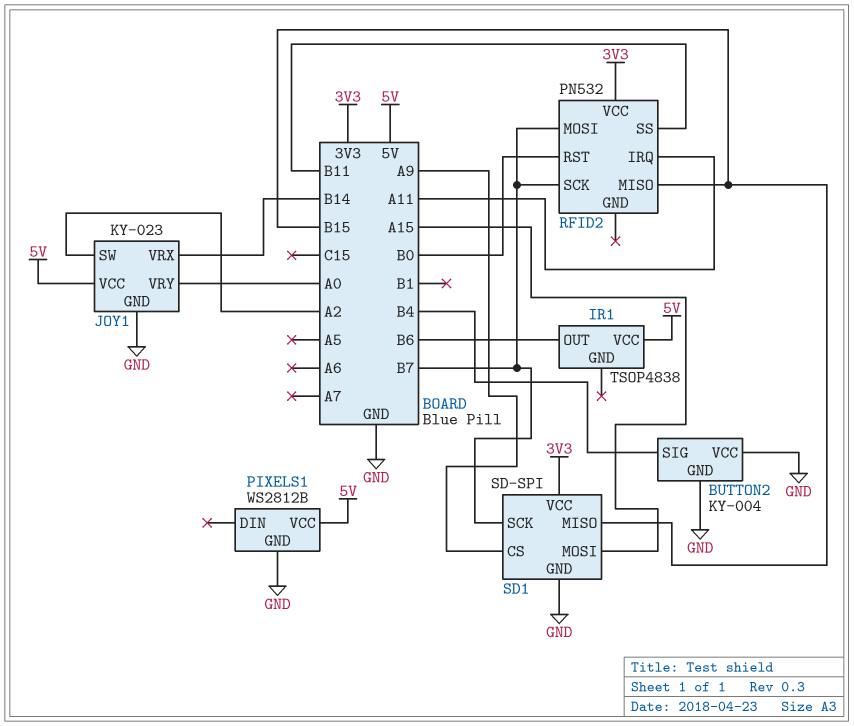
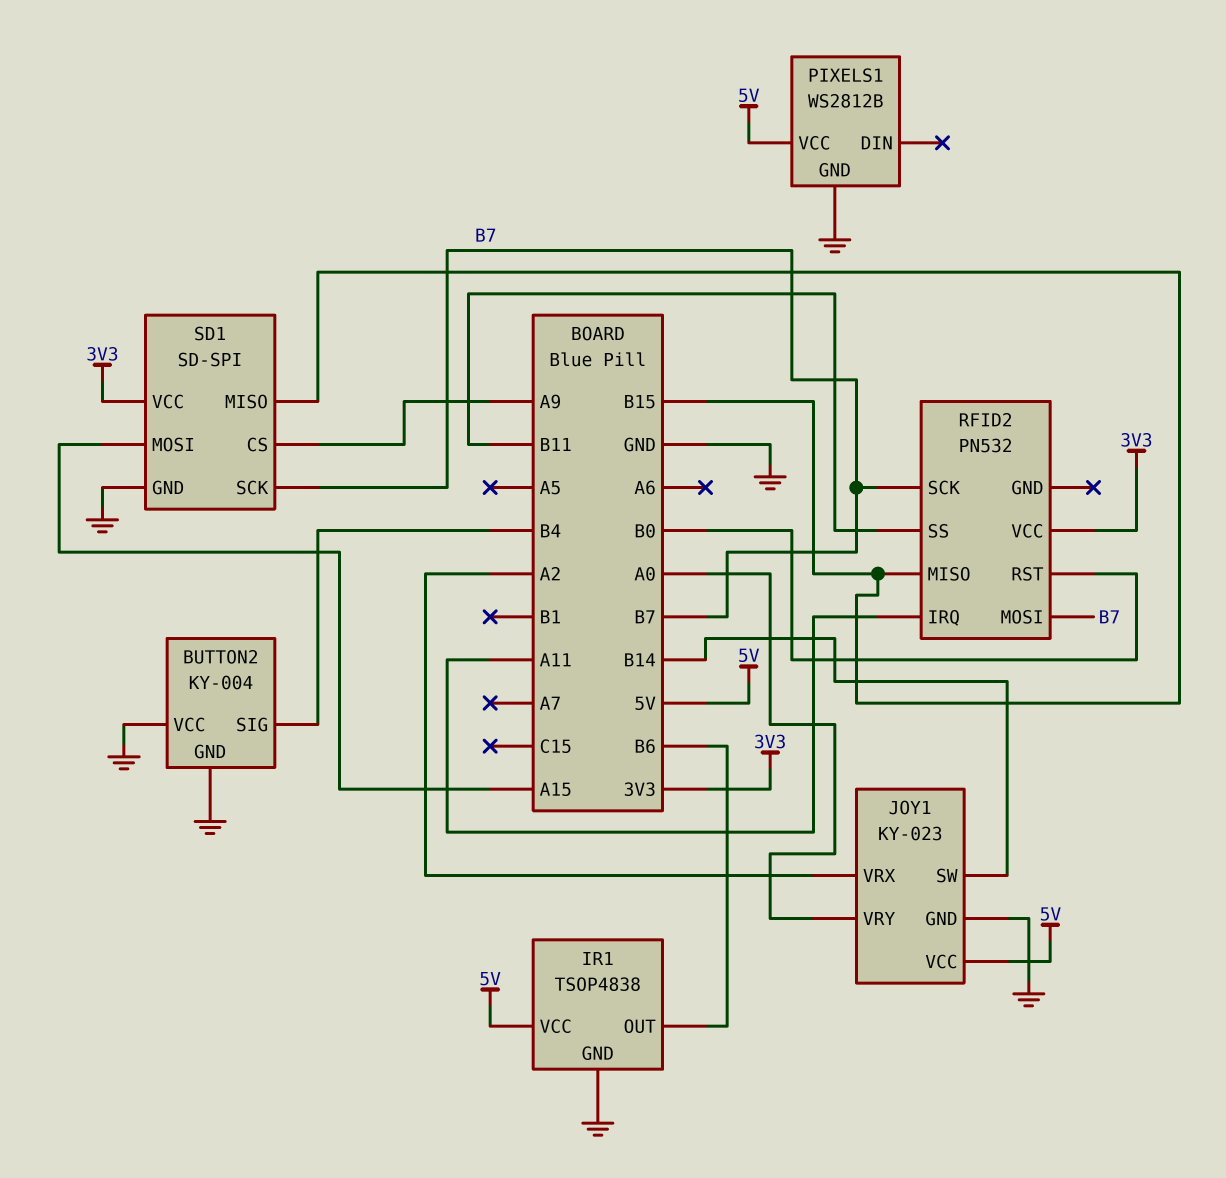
IR1 pin GND: none -> GND
JOY1 pin SW: A2 -> B14
JOY1 pin VRX: B14 -> A2

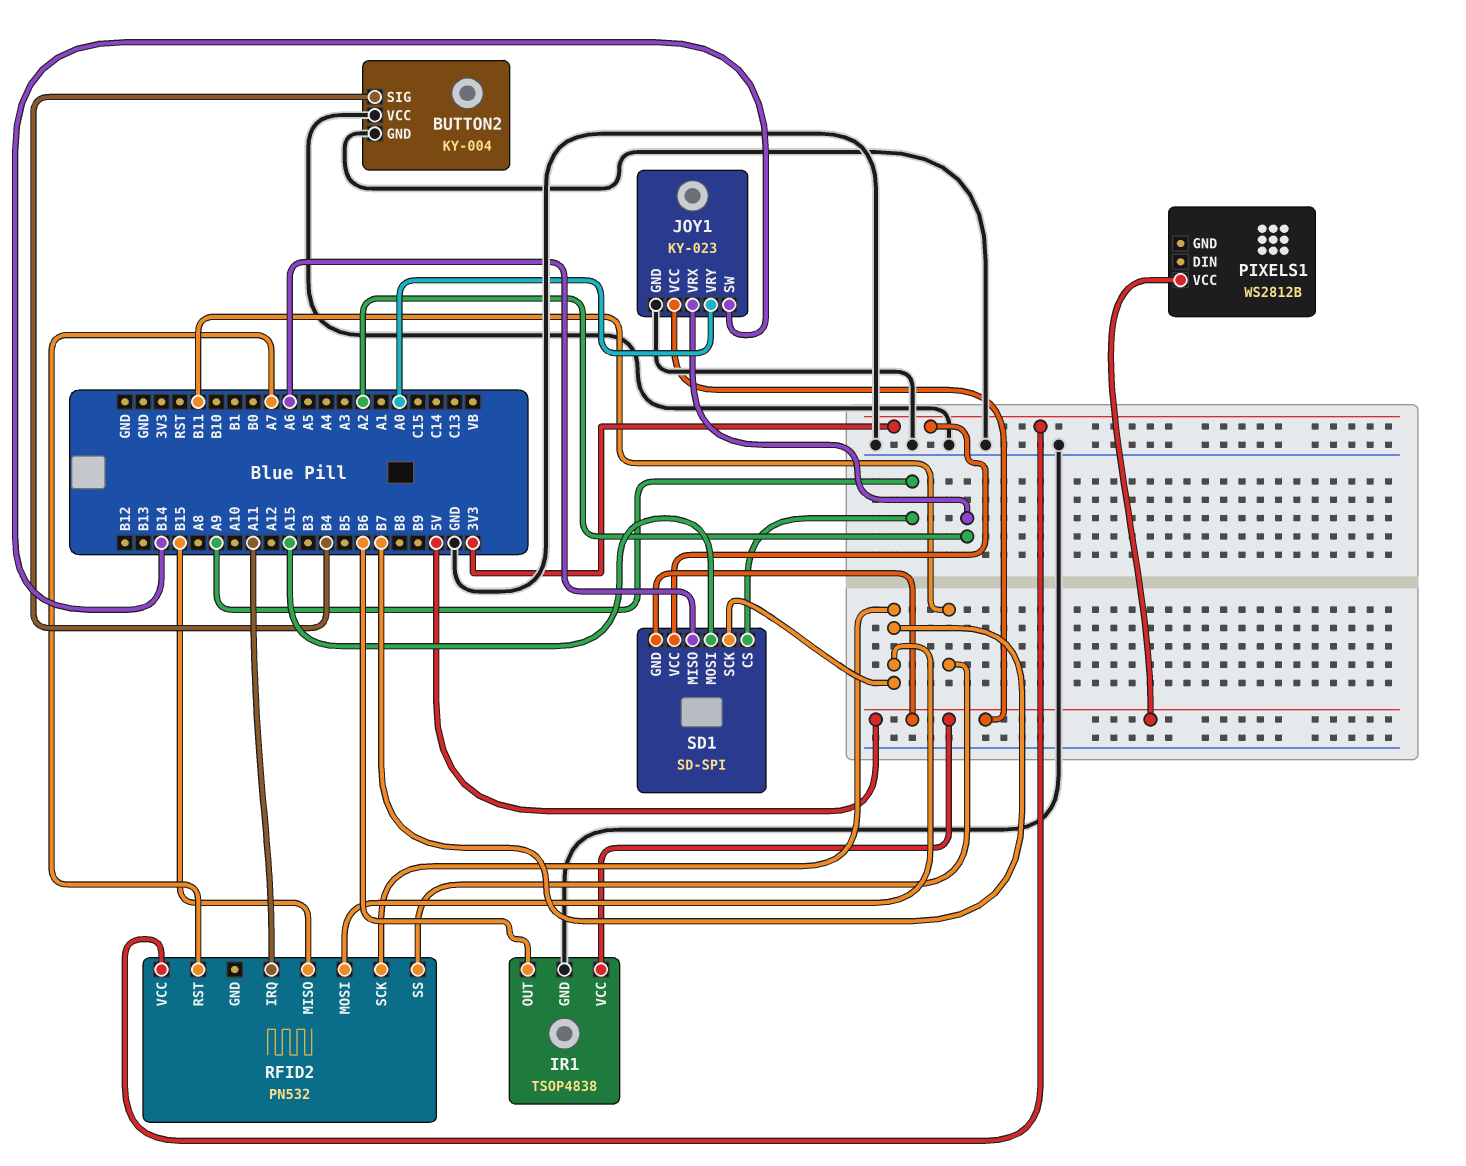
PIXELS1 pin GND: GND -> none
RFID2 pin RST: B0 -> A7
SD1 pin GND: GND -> 5V
SD1 pin MISO: B15 -> A6

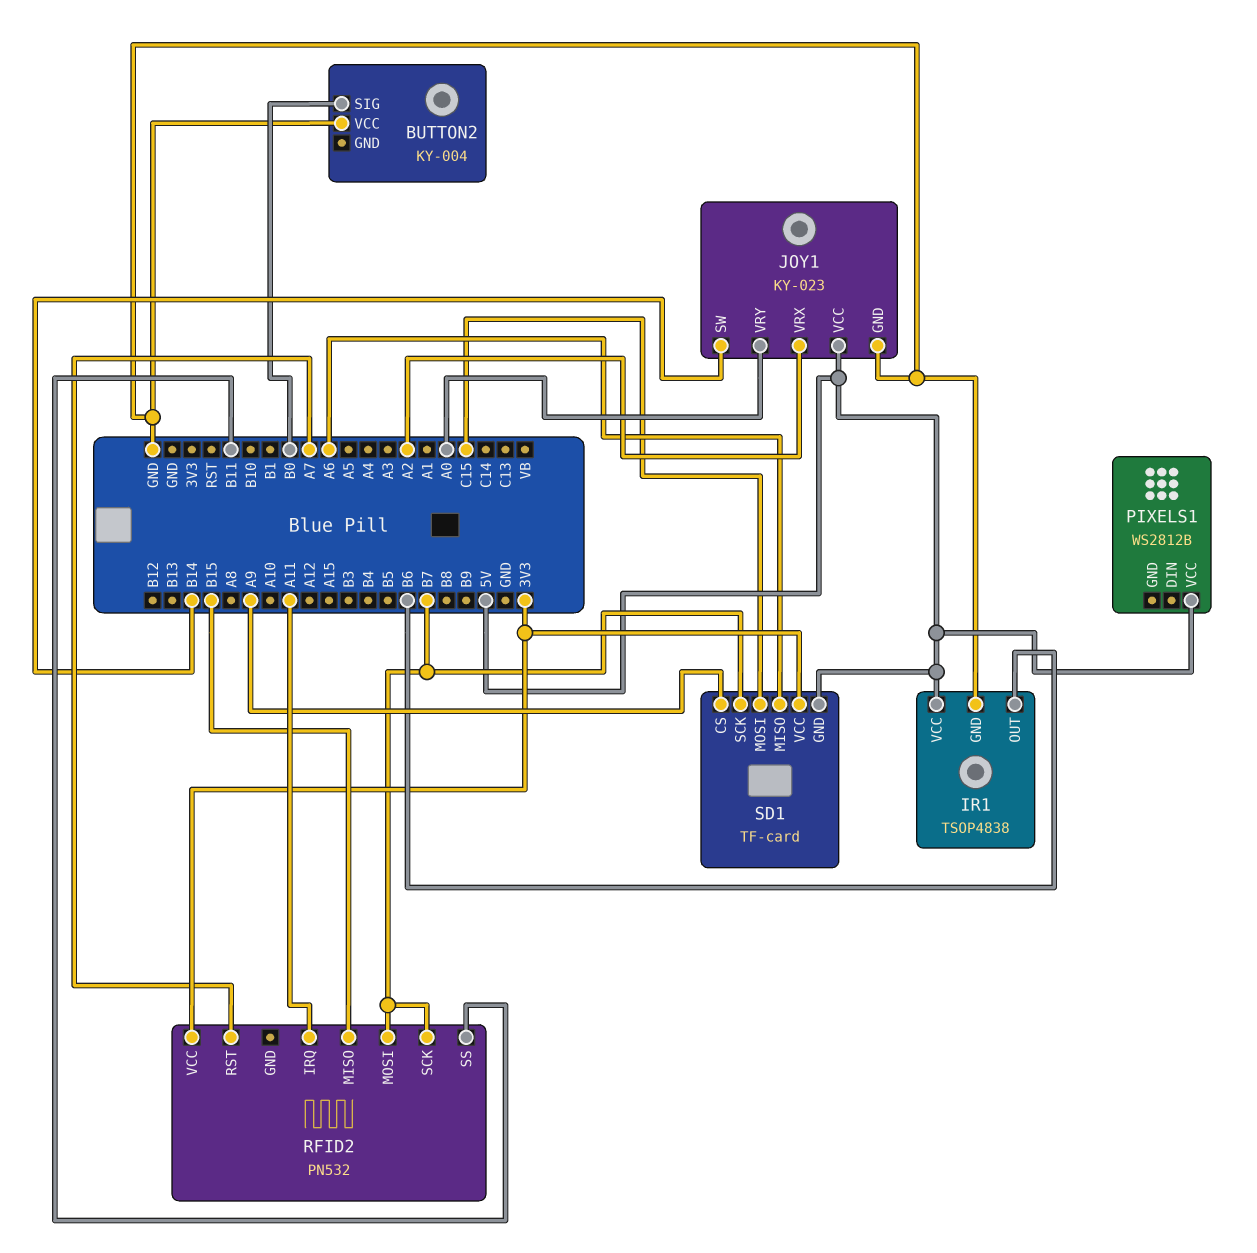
BUTTON2 pin GND: GND -> none
BUTTON2 pin SIG: B4 -> B0
SD1: SD-SPI -> TF-card
SD1 pin MOSI: A15 -> C15

